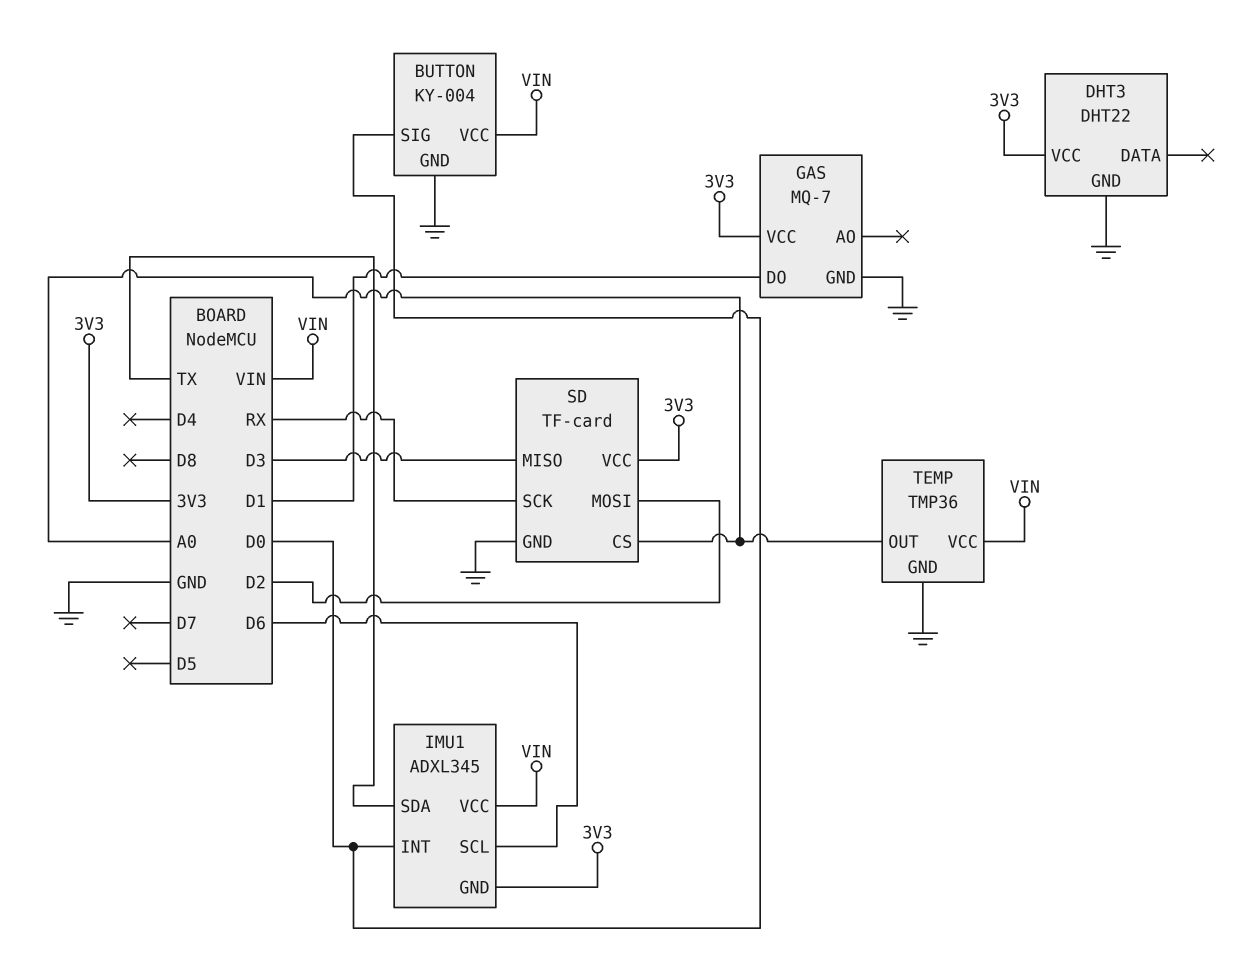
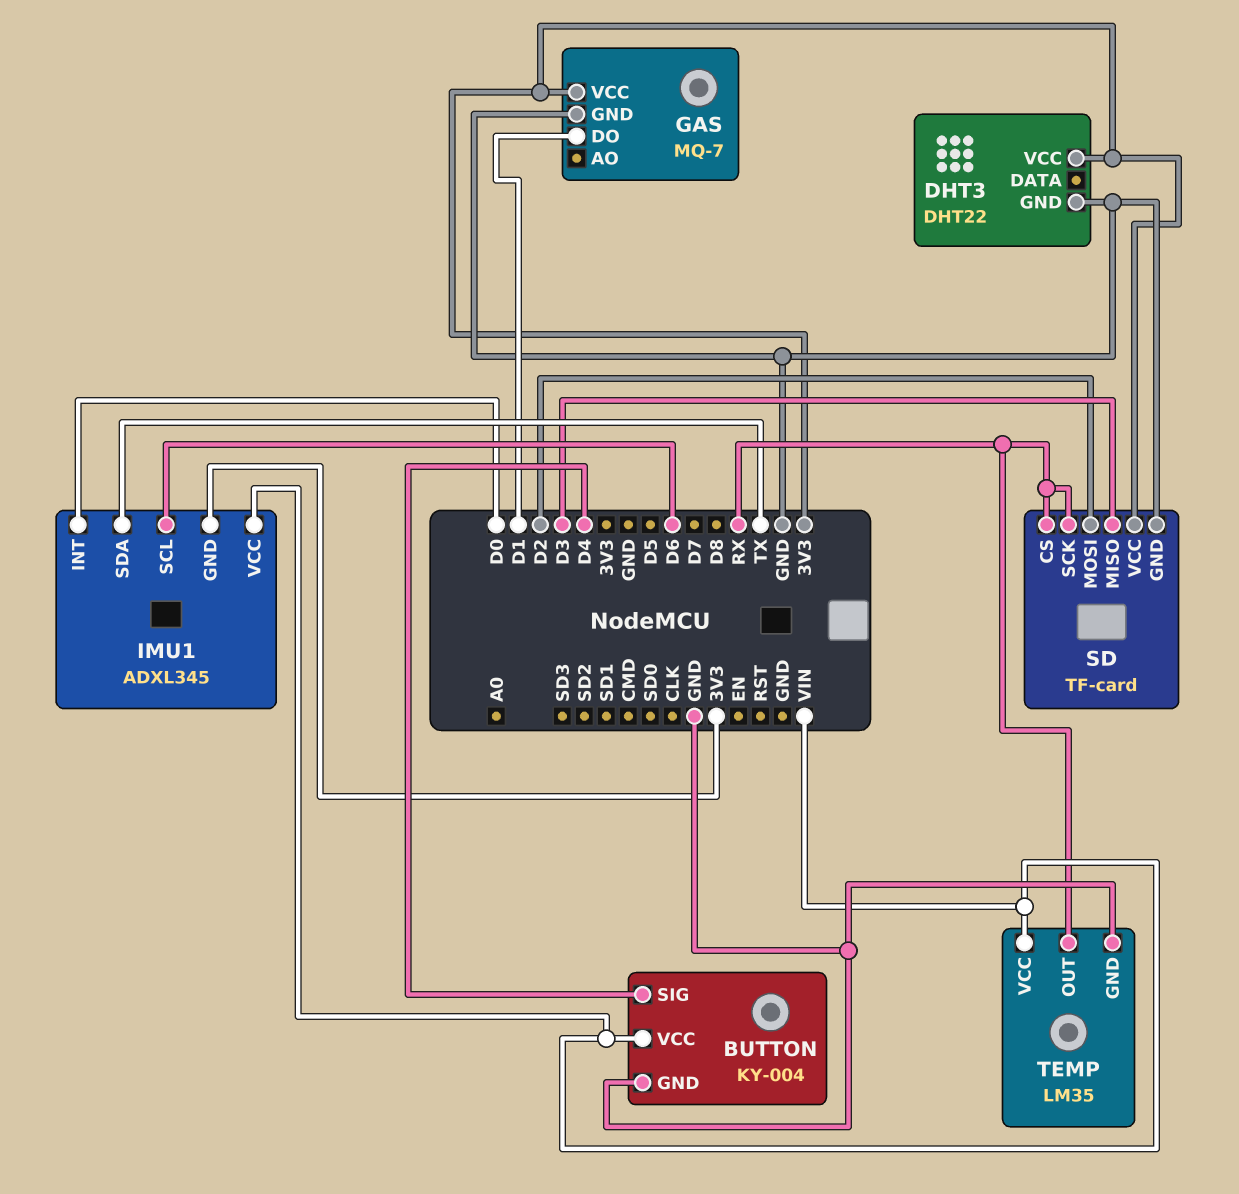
BUTTON pin SIG: D0 -> D4
SD pin CS: A0 -> RX
TEMP: TMP36 -> LM35
TEMP pin OUT: A0 -> RX

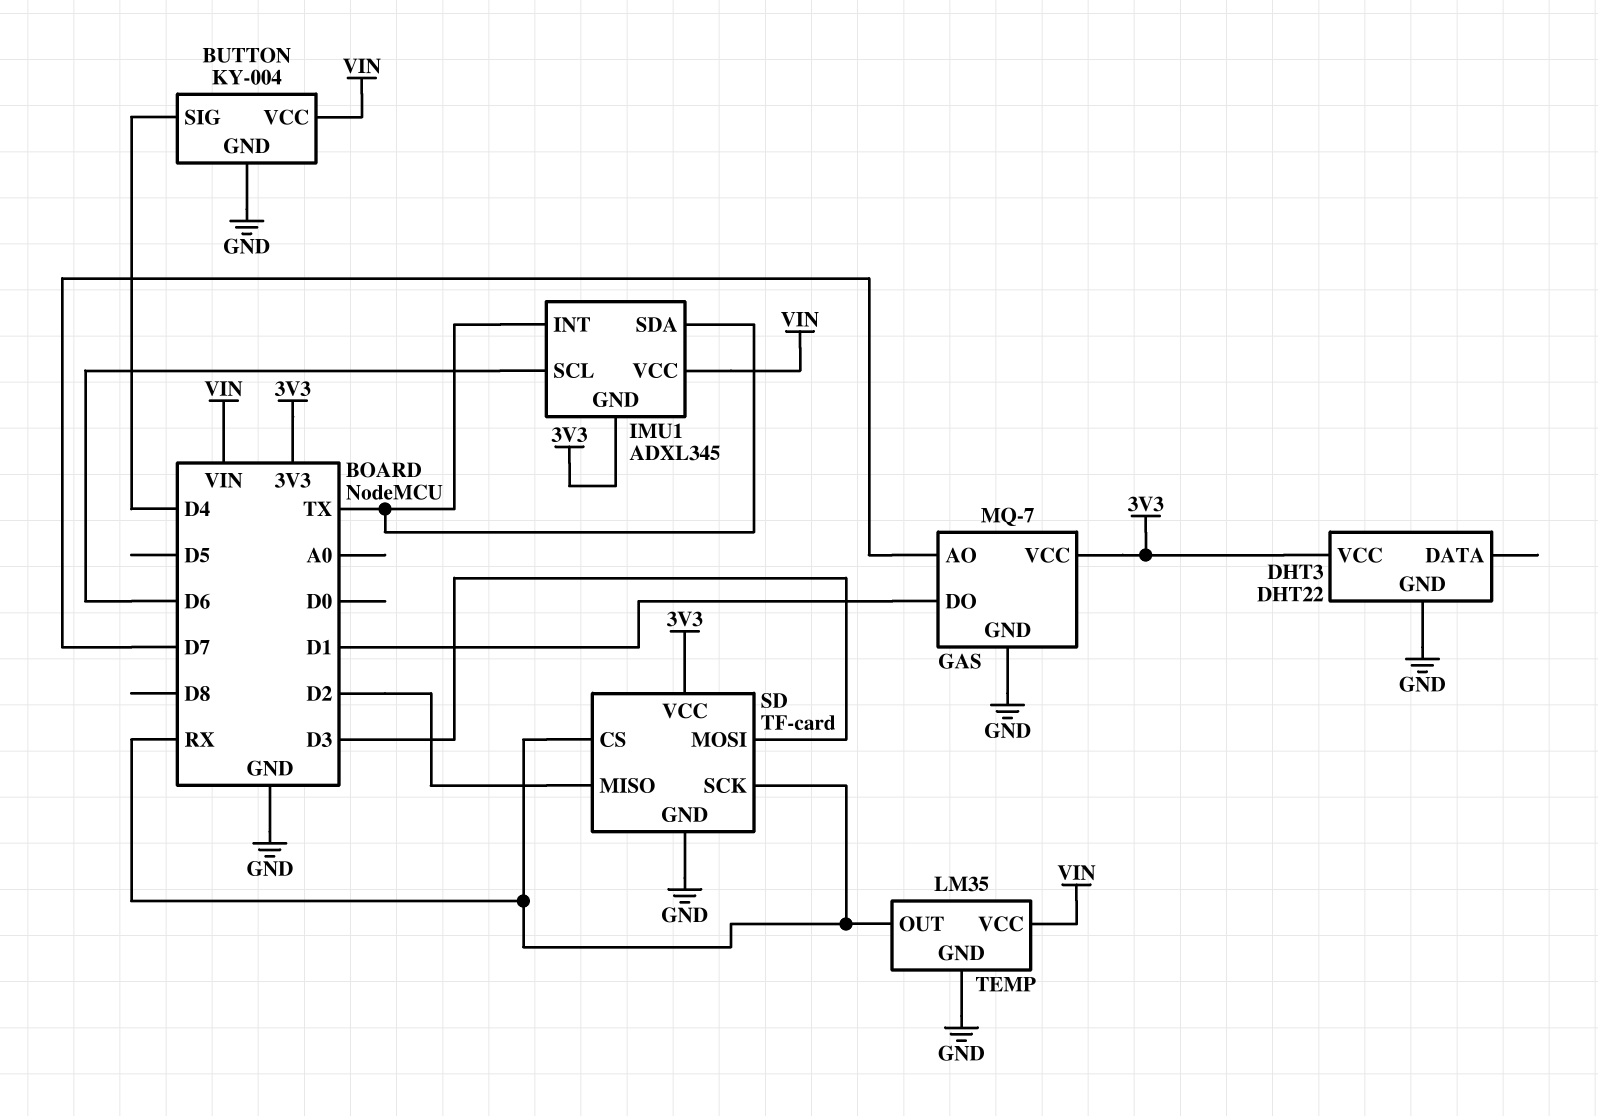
GAS pin AO: none -> D7
IMU1 pin INT: D0 -> TX
SD pin MISO: D3 -> D2
SD pin MOSI: D2 -> D3

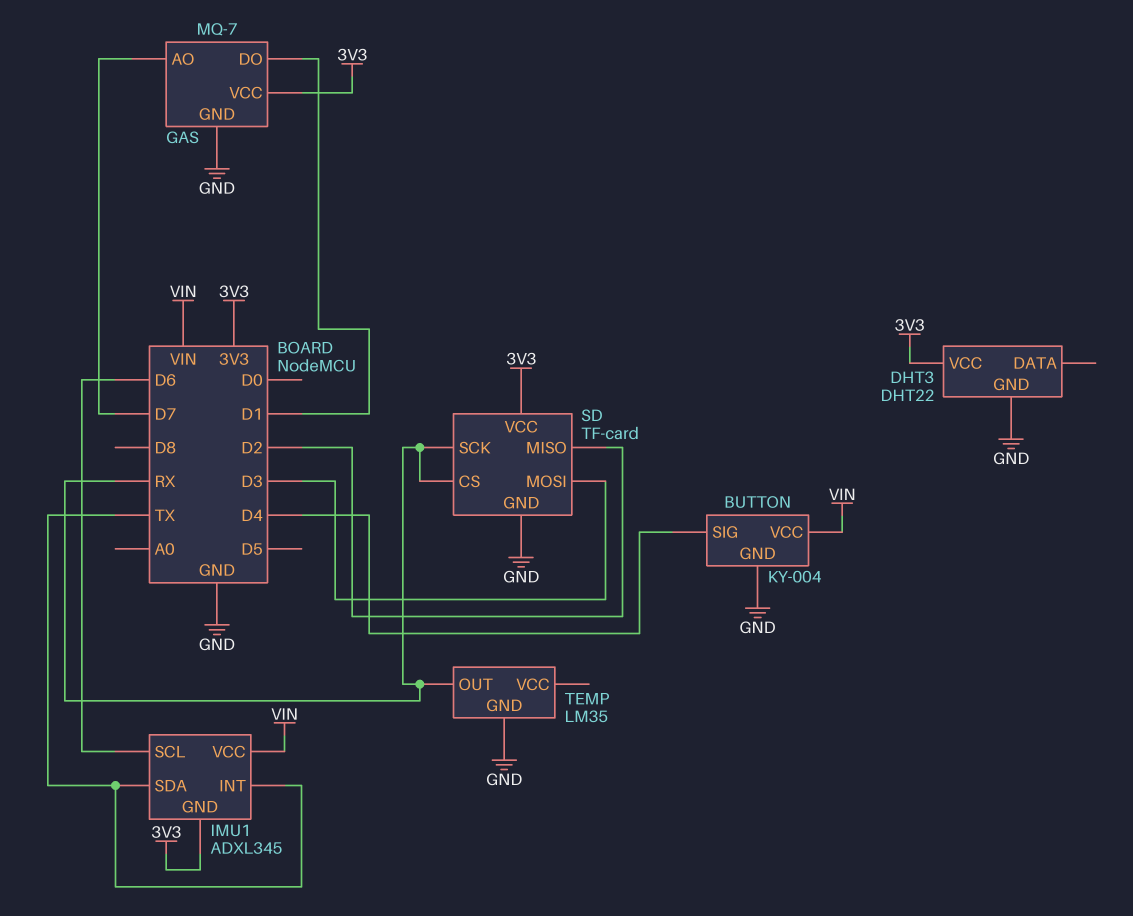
TEMP pin VCC: VIN -> none

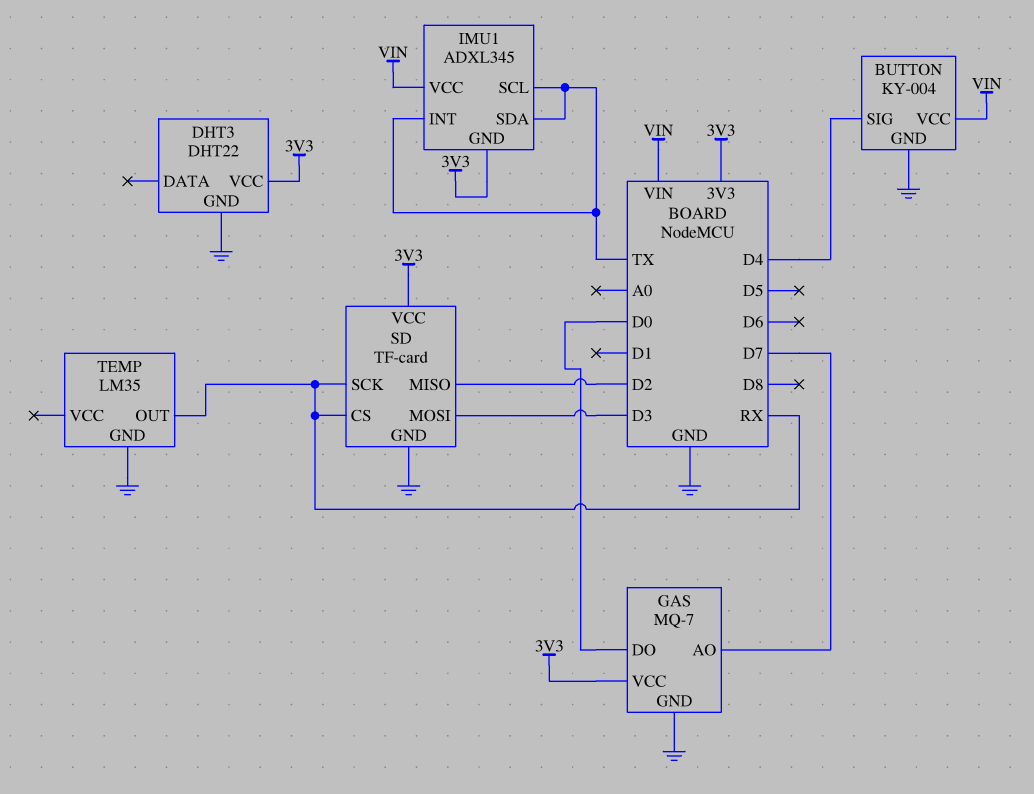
GAS pin DO: D1 -> D0
IMU1 pin SCL: D6 -> TX

